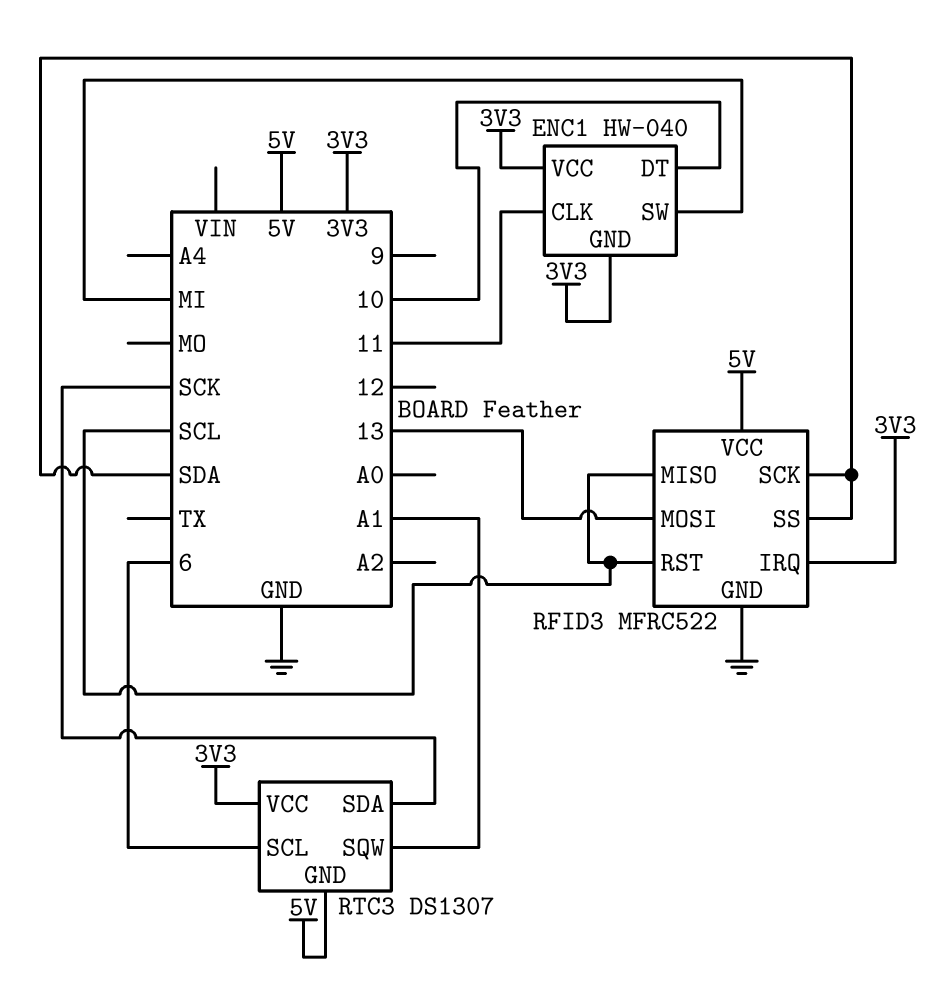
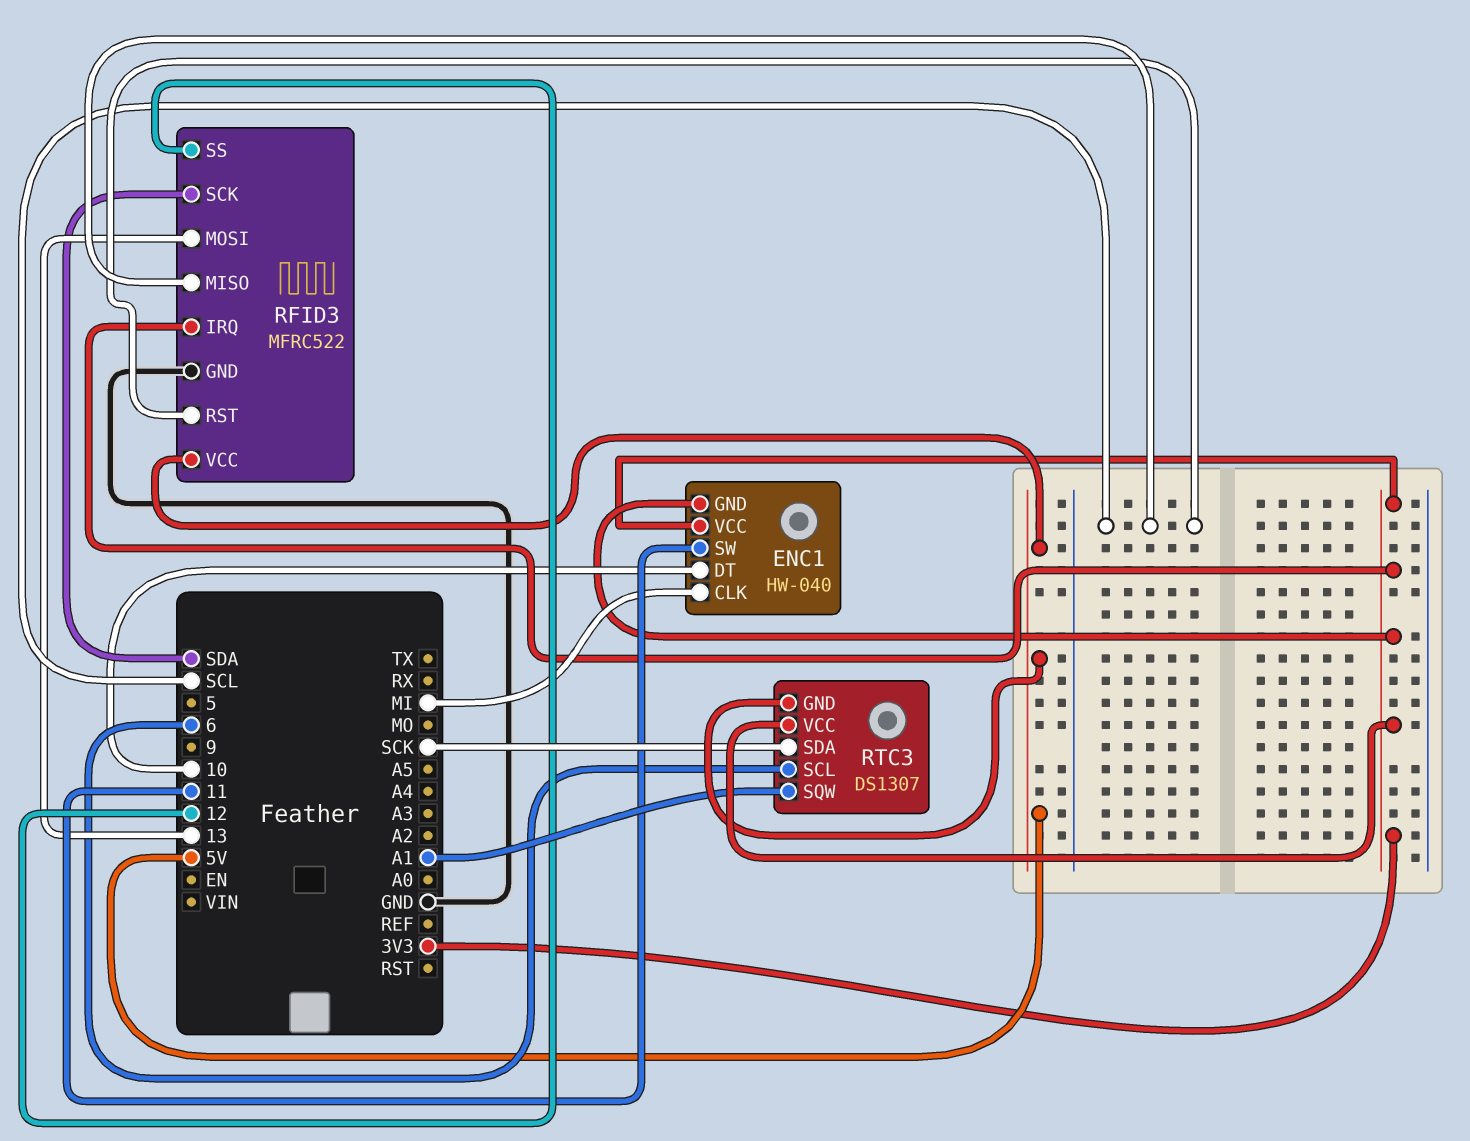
ENC1 pin CLK: 11 -> MI
ENC1 pin SW: MI -> 11
RFID3 pin SS: SDA -> 12

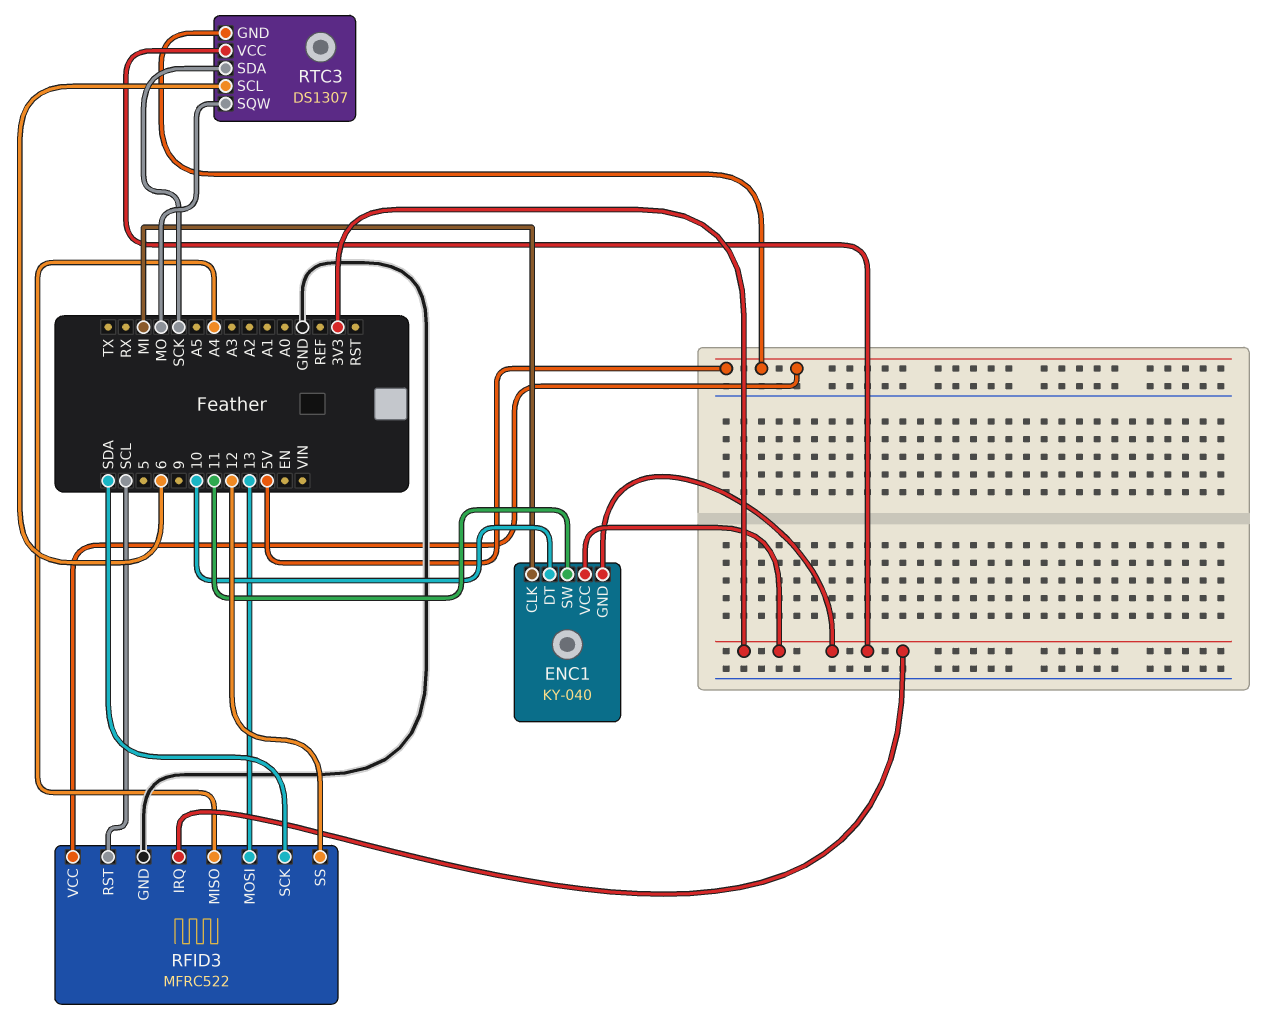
ENC1: HW-040 -> KY-040
RFID3 pin MISO: SCL -> A4
RTC3 pin SQW: A1 -> MO

